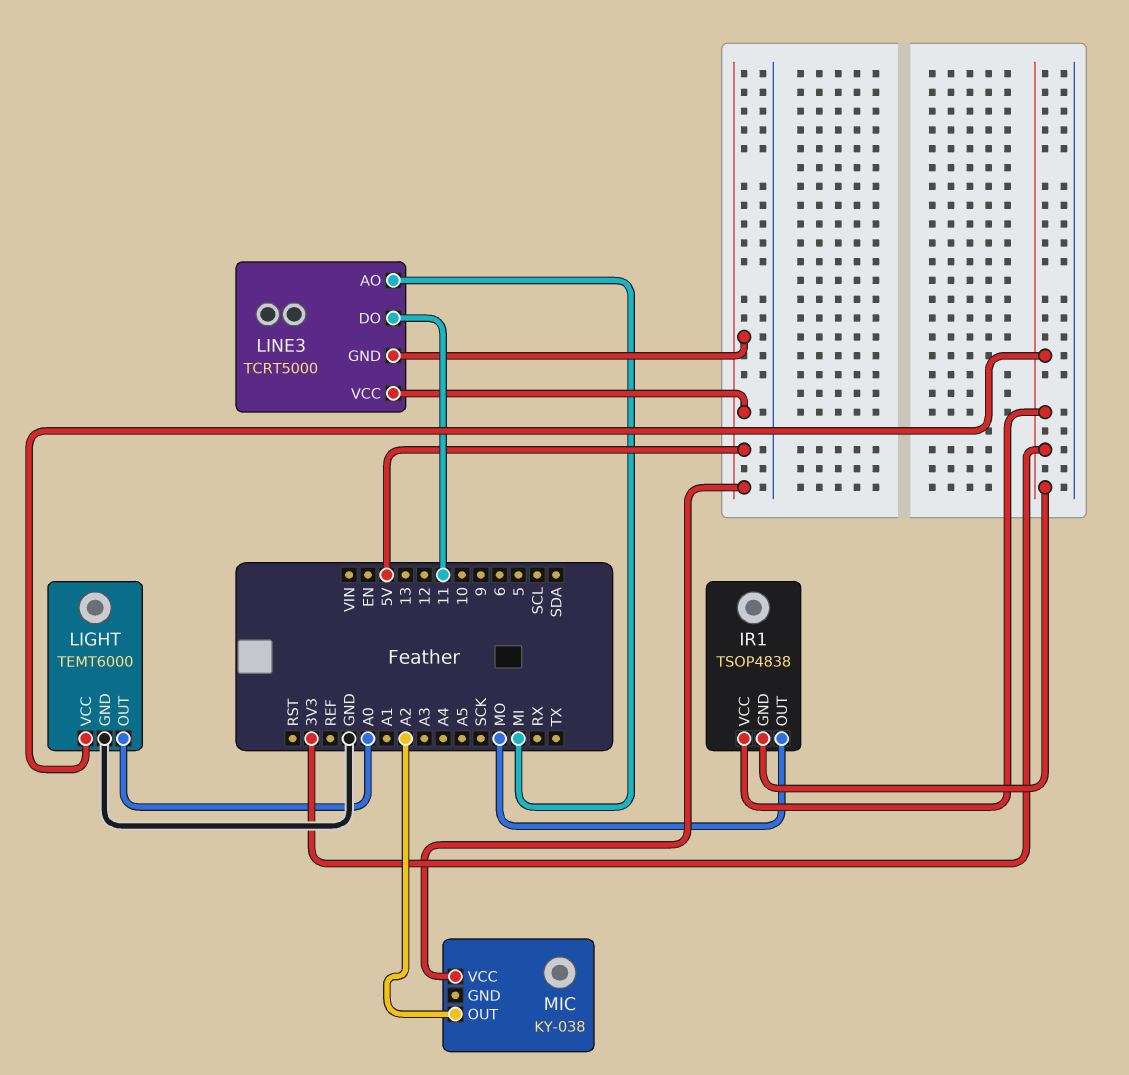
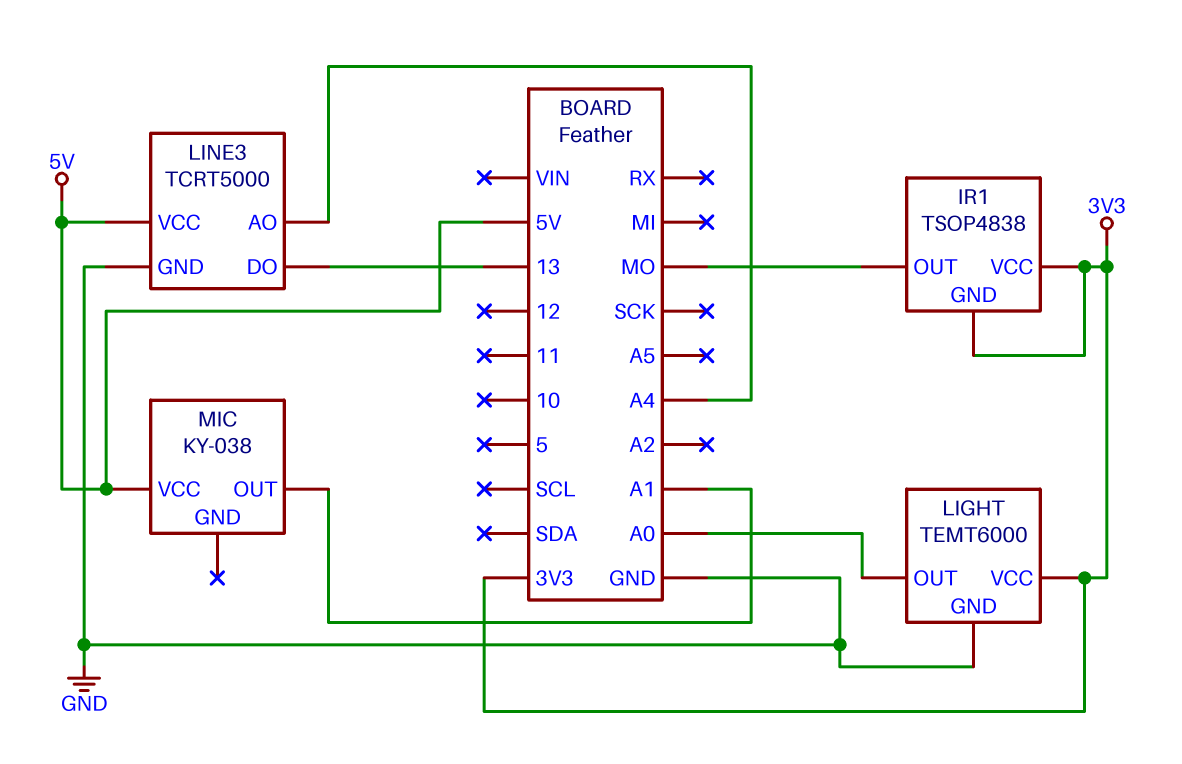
LINE3 pin AO: MI -> A4
LINE3 pin DO: 11 -> 13
LINE3 pin GND: 5V -> GND
MIC pin OUT: A2 -> A1

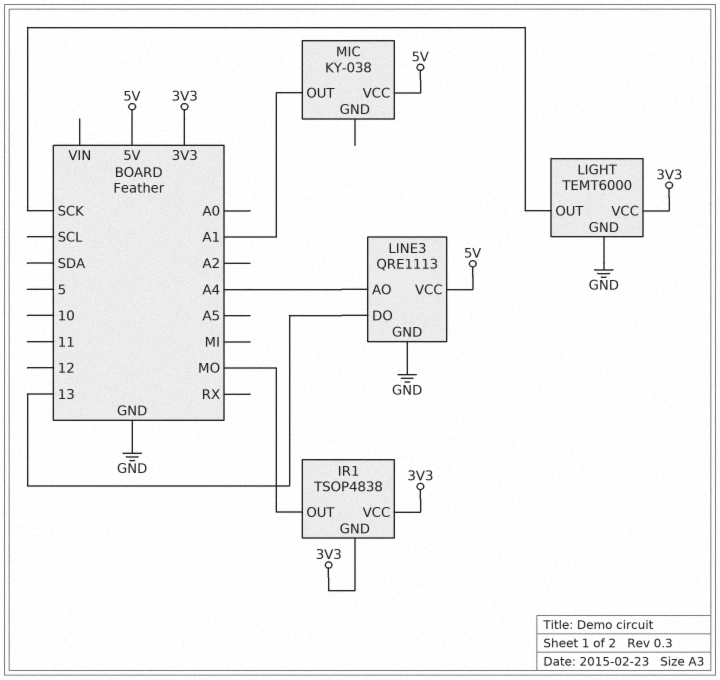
LIGHT pin OUT: A0 -> SCK
LINE3: TCRT5000 -> QRE1113

